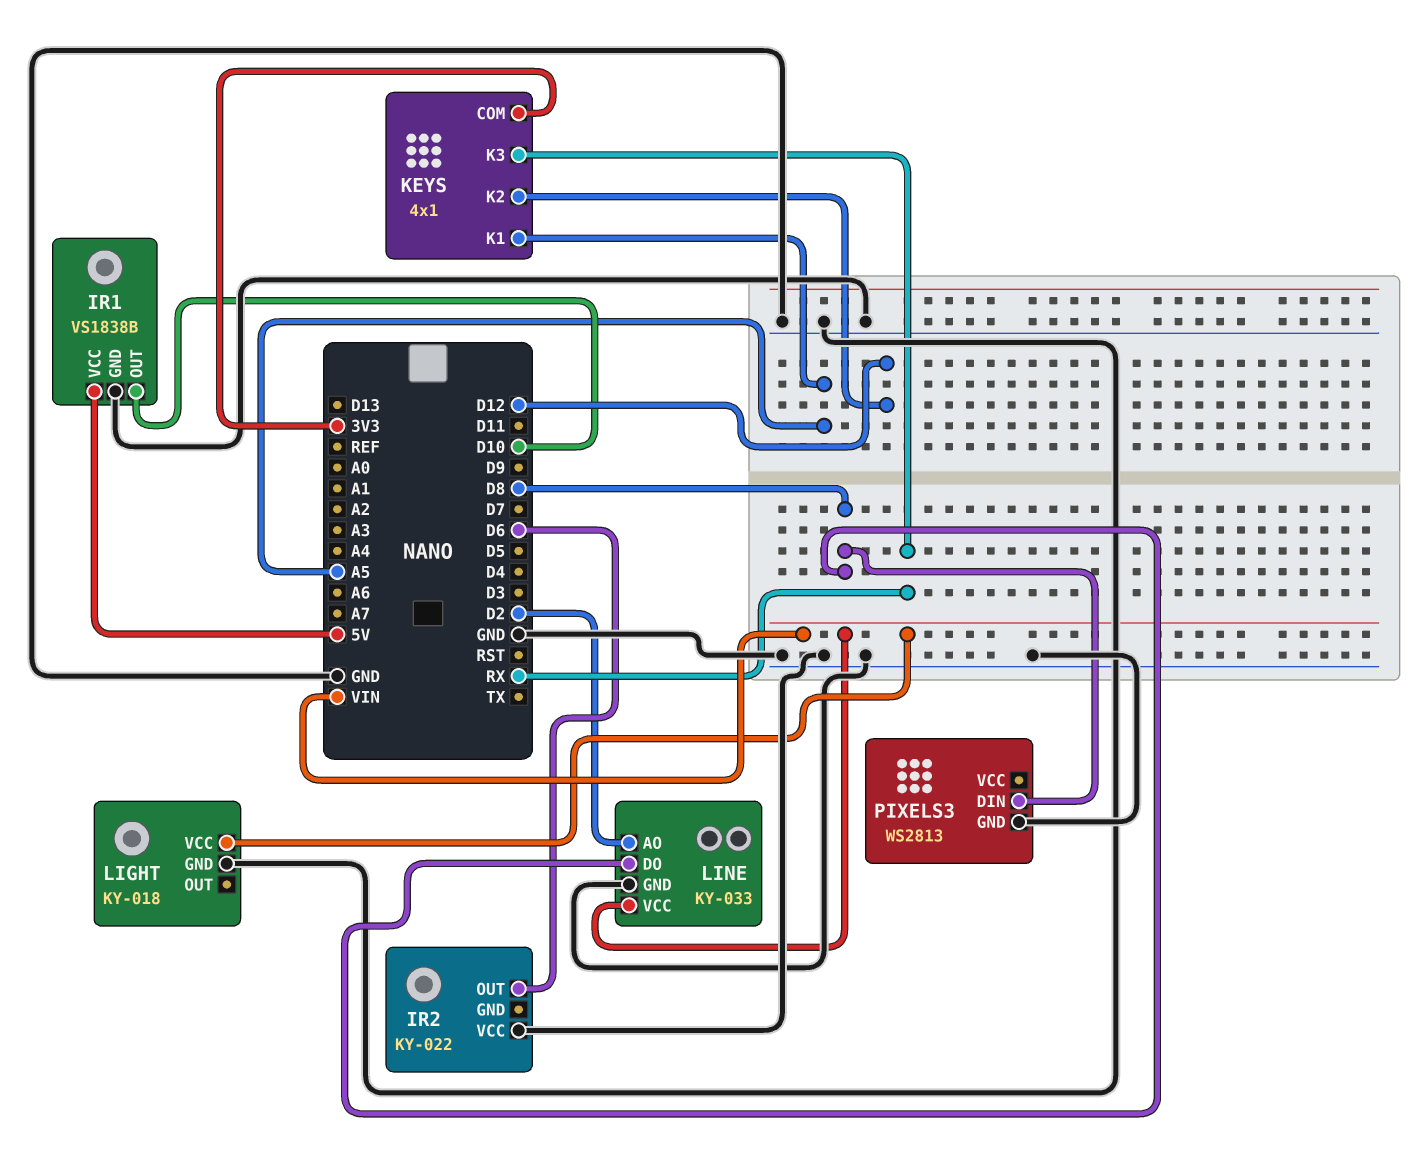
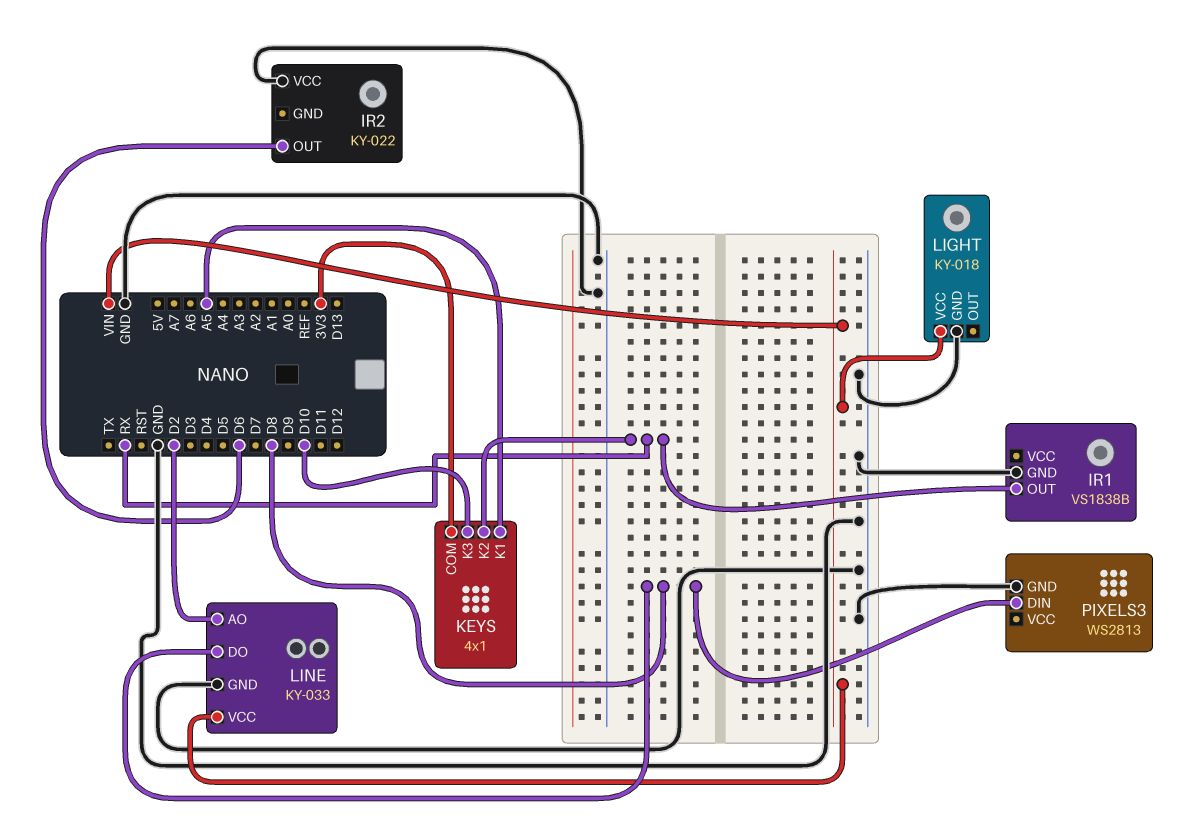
IR1 pin OUT: D10 -> RX
IR1 pin VCC: 5V -> none
KEYS pin K2: D12 -> RX
KEYS pin K3: RX -> D10

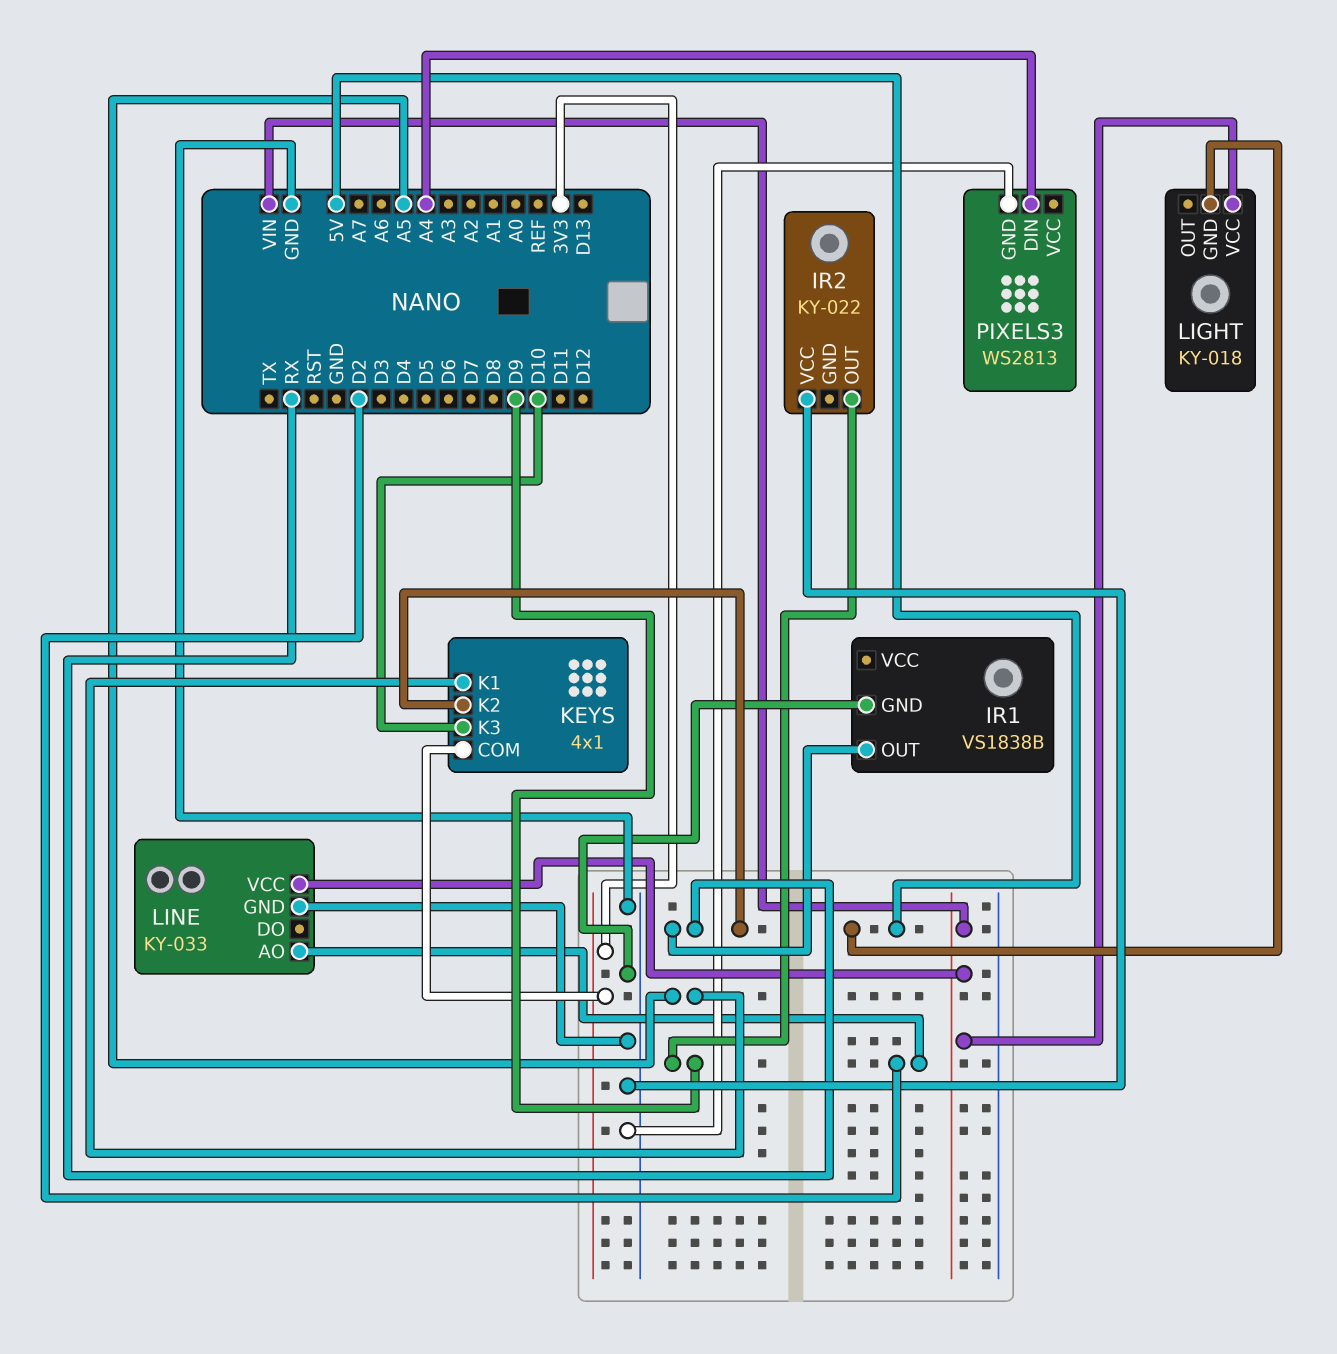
IR2 pin OUT: D6 -> D9
LIGHT pin GND: GND -> 5V
LINE pin DO: D8 -> none
PIXELS3 pin DIN: D8 -> A4

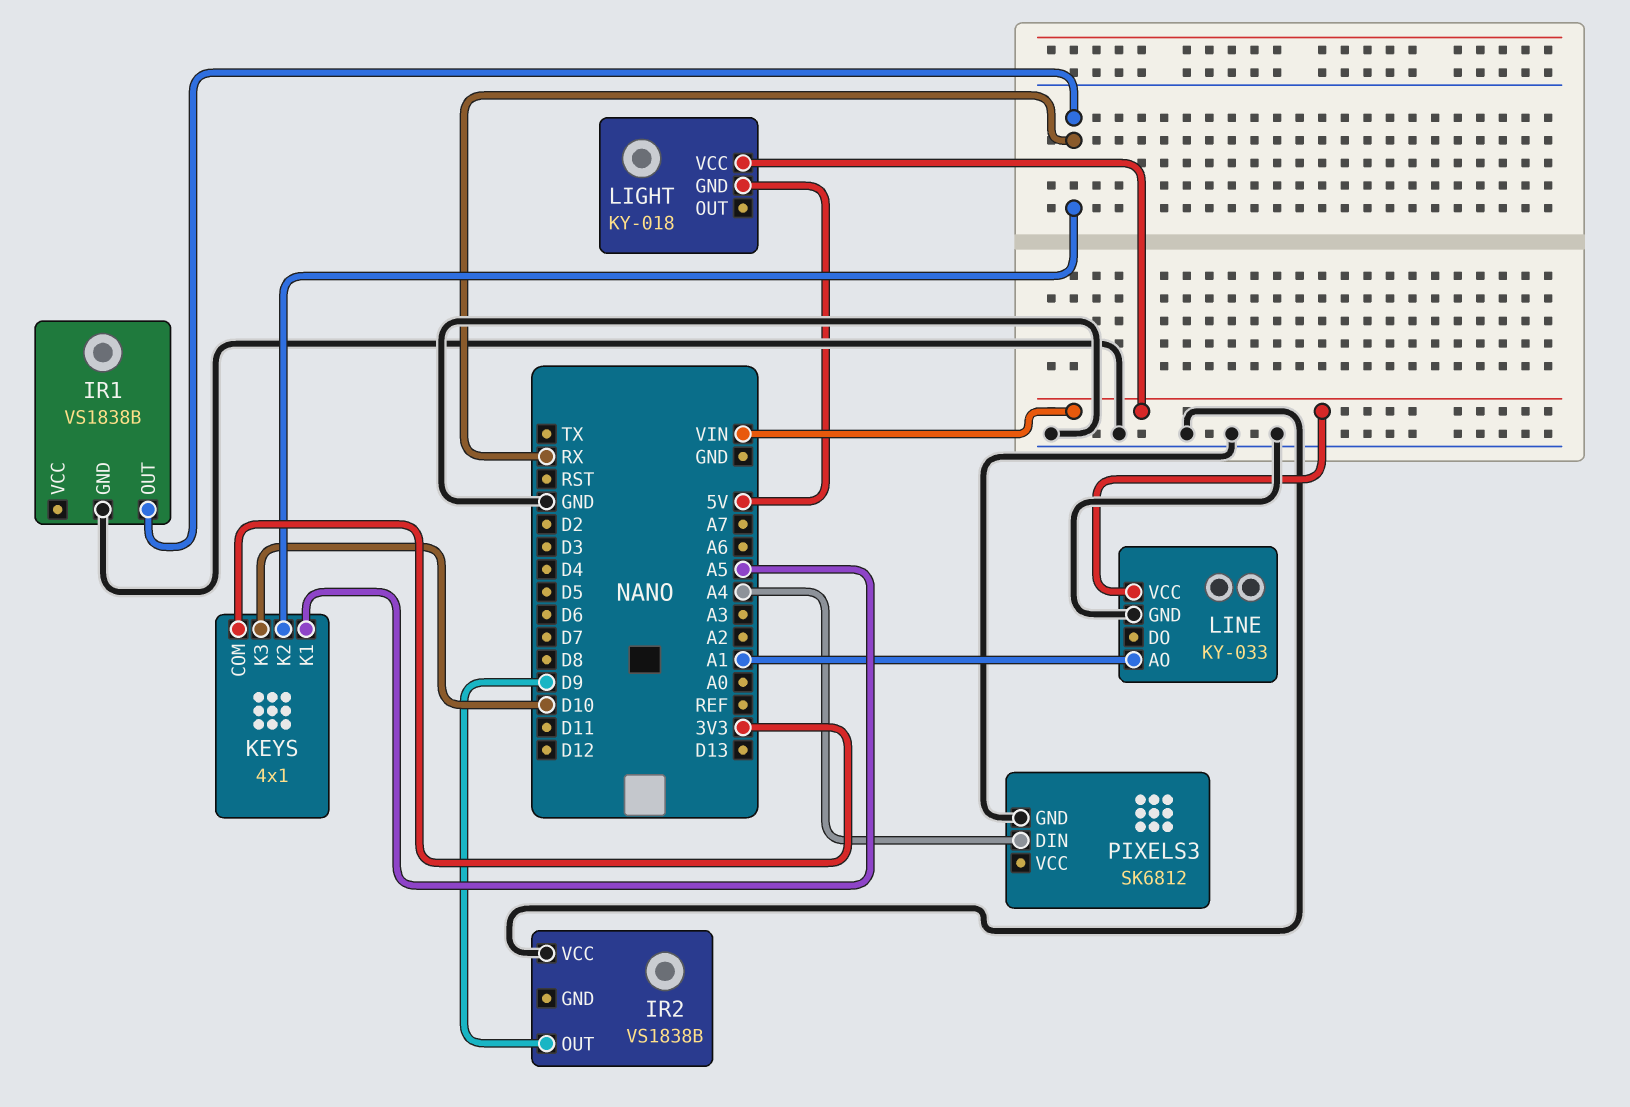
IR2: KY-022 -> VS1838B
LINE pin AO: D2 -> A1
PIXELS3: WS2813 -> SK6812

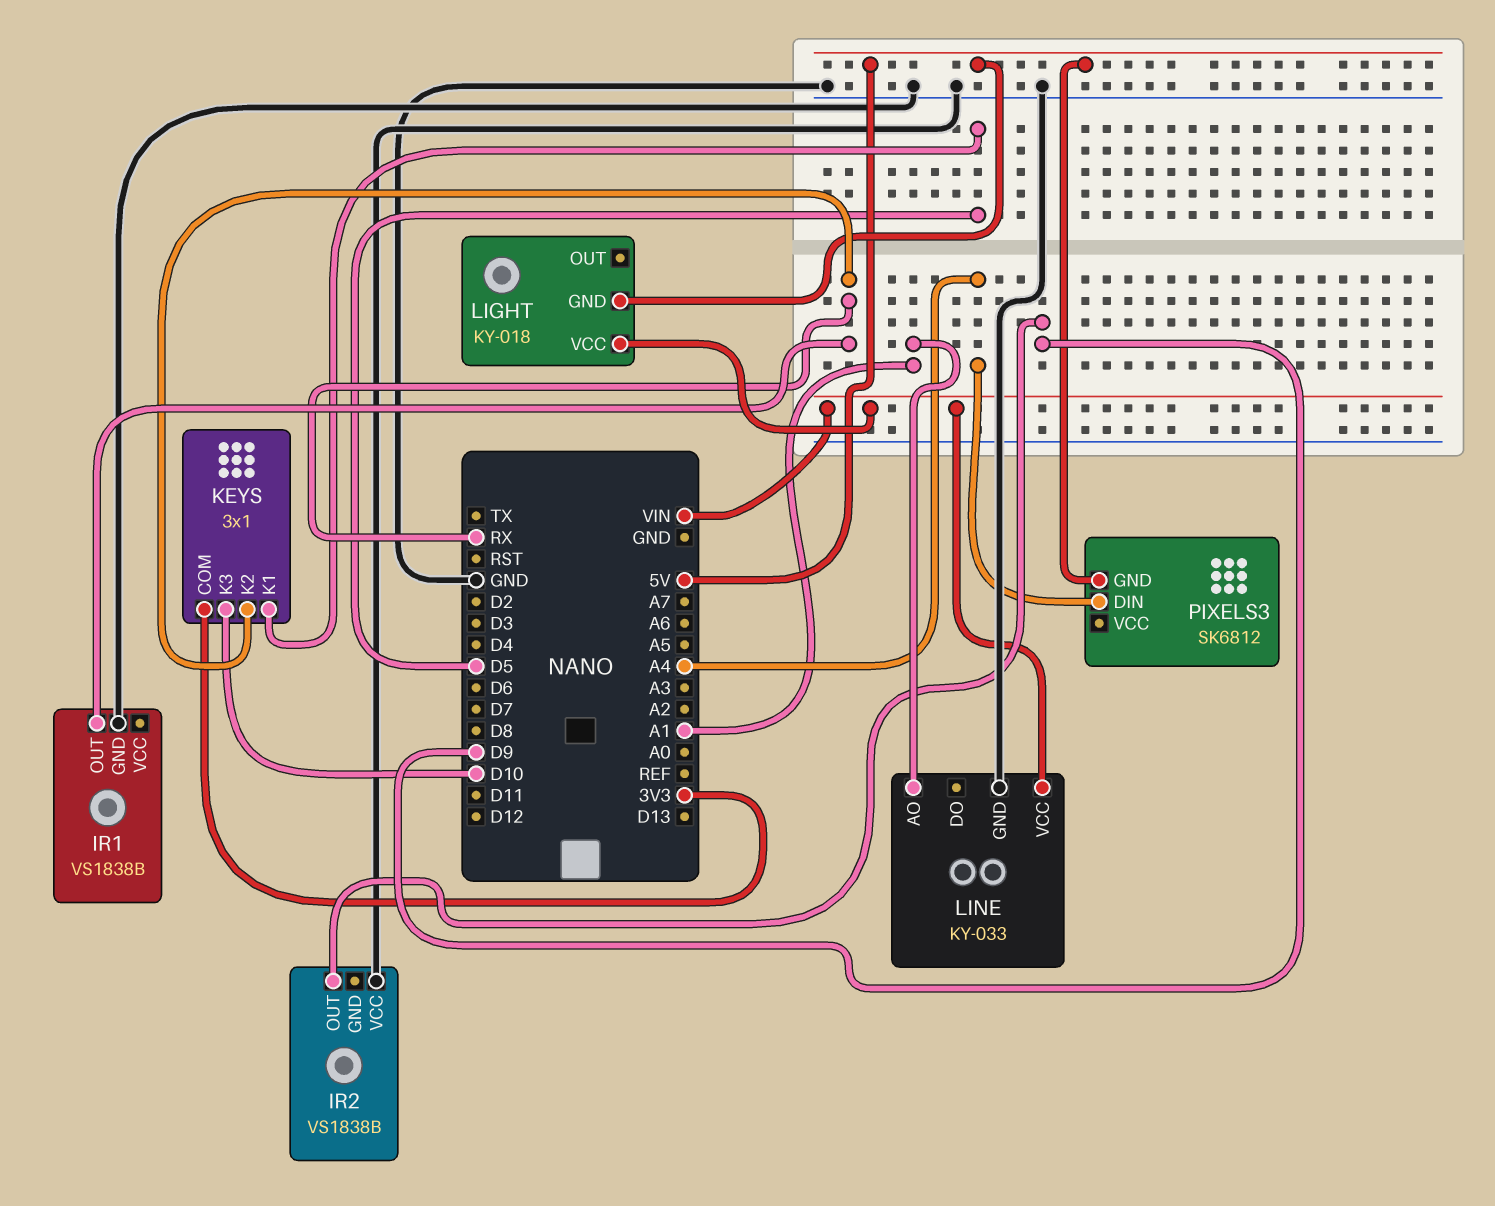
KEYS: 4x1 -> 3x1
KEYS pin K1: A5 -> D5
PIXELS3 pin GND: GND -> 5V

